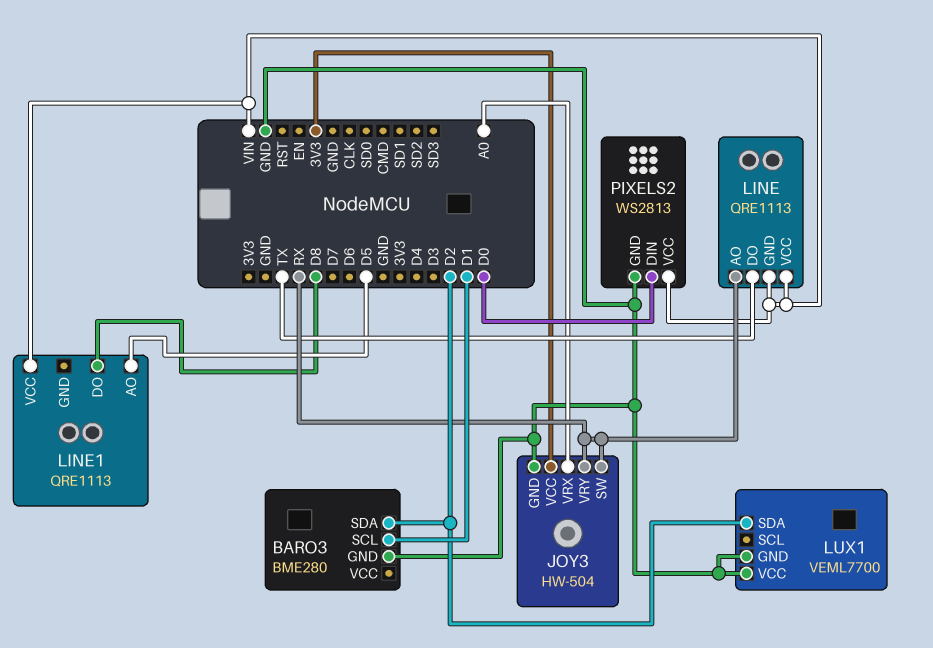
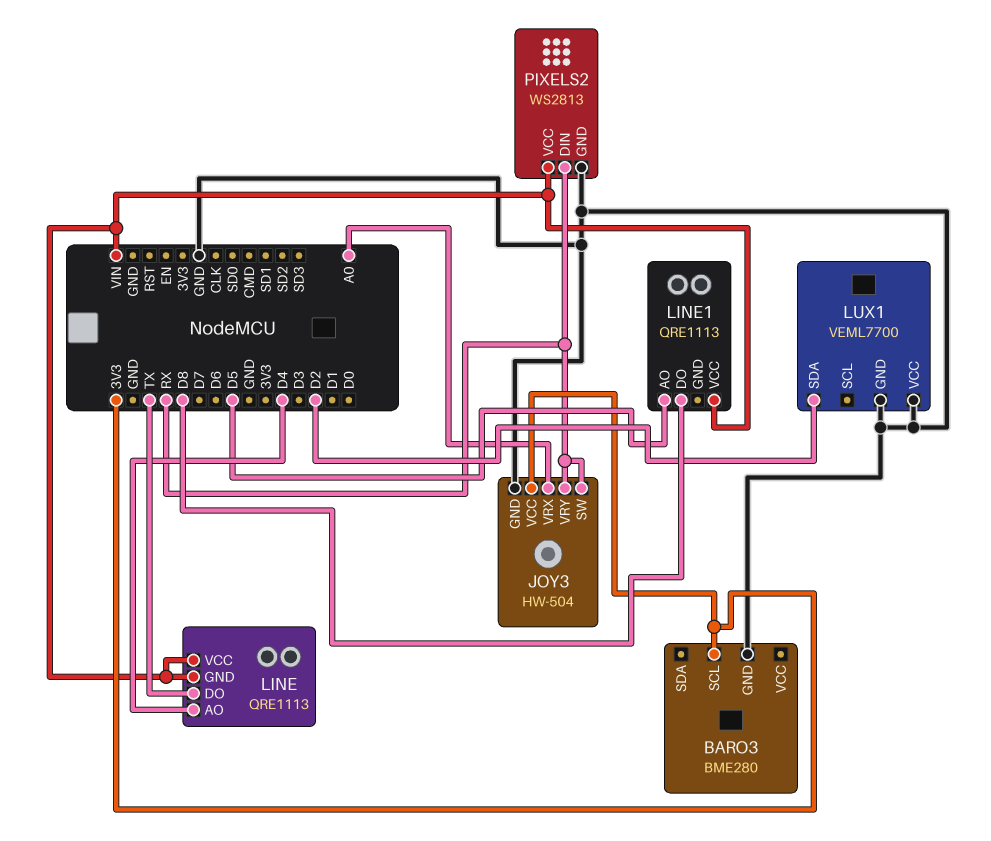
BARO3 pin SCL: D1 -> 3V3
BARO3 pin SDA: D2 -> none
LINE pin AO: RX -> D4
PIXELS2 pin DIN: D0 -> RX

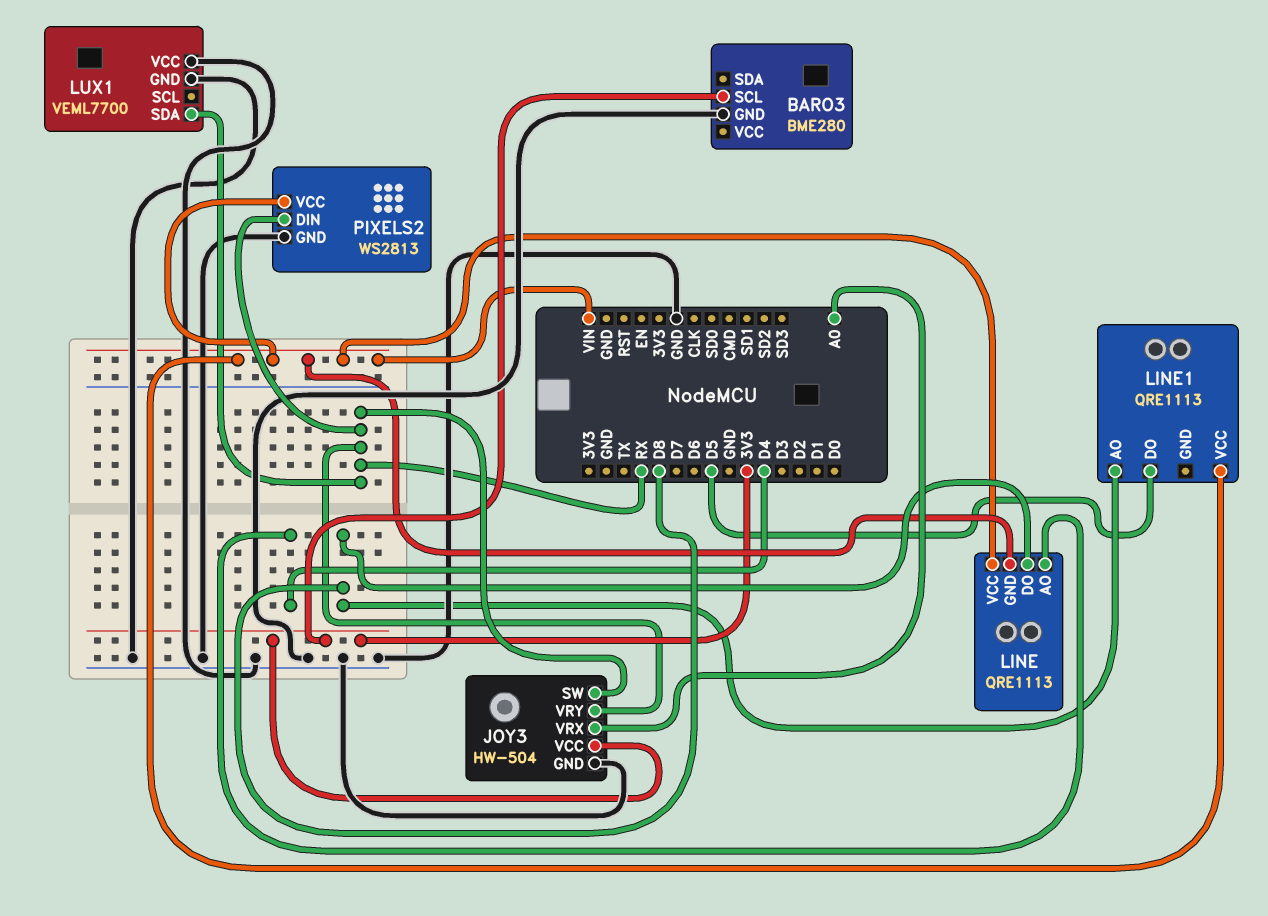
LINE pin DO: TX -> D8
LINE1 pin AO: D5 -> D8
LINE1 pin DO: D8 -> D5
LUX1 pin SDA: D2 -> RX

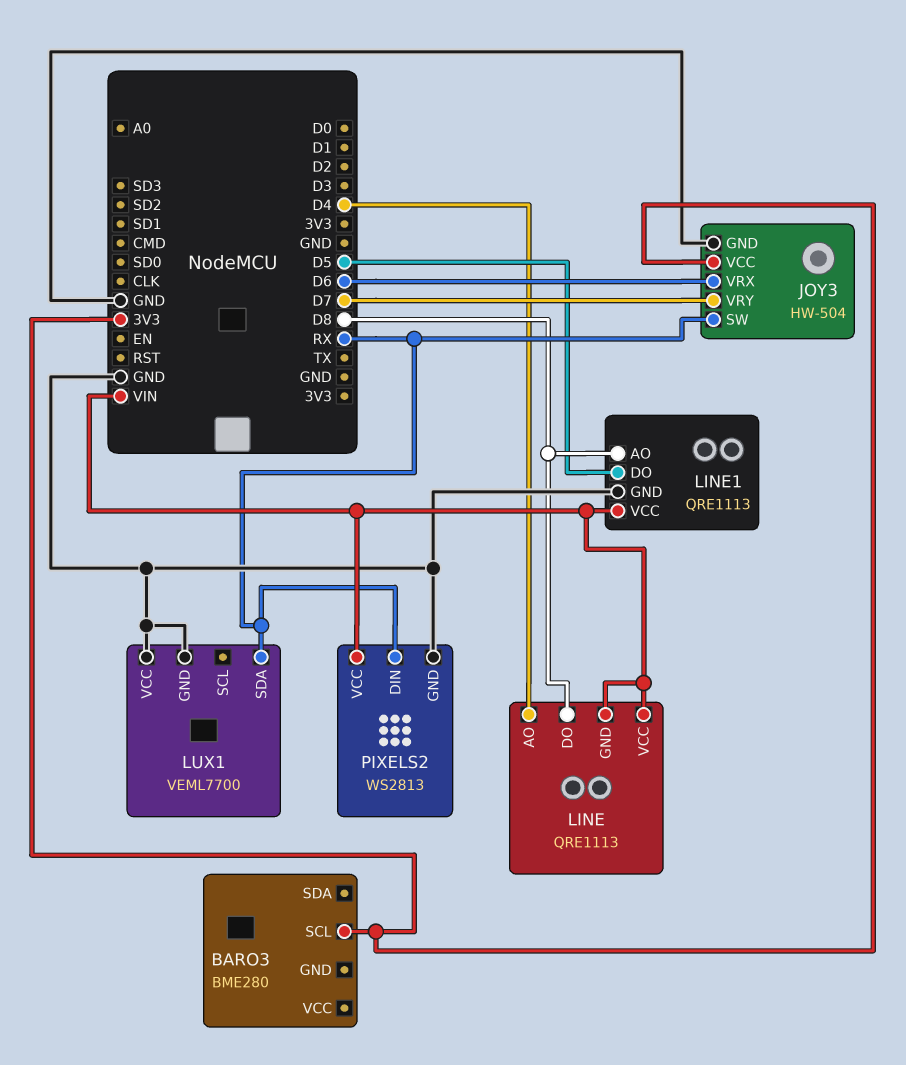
BARO3 pin GND: GND -> none
JOY3 pin VRX: A0 -> D6
JOY3 pin VRY: RX -> D7
LINE1 pin GND: none -> GND

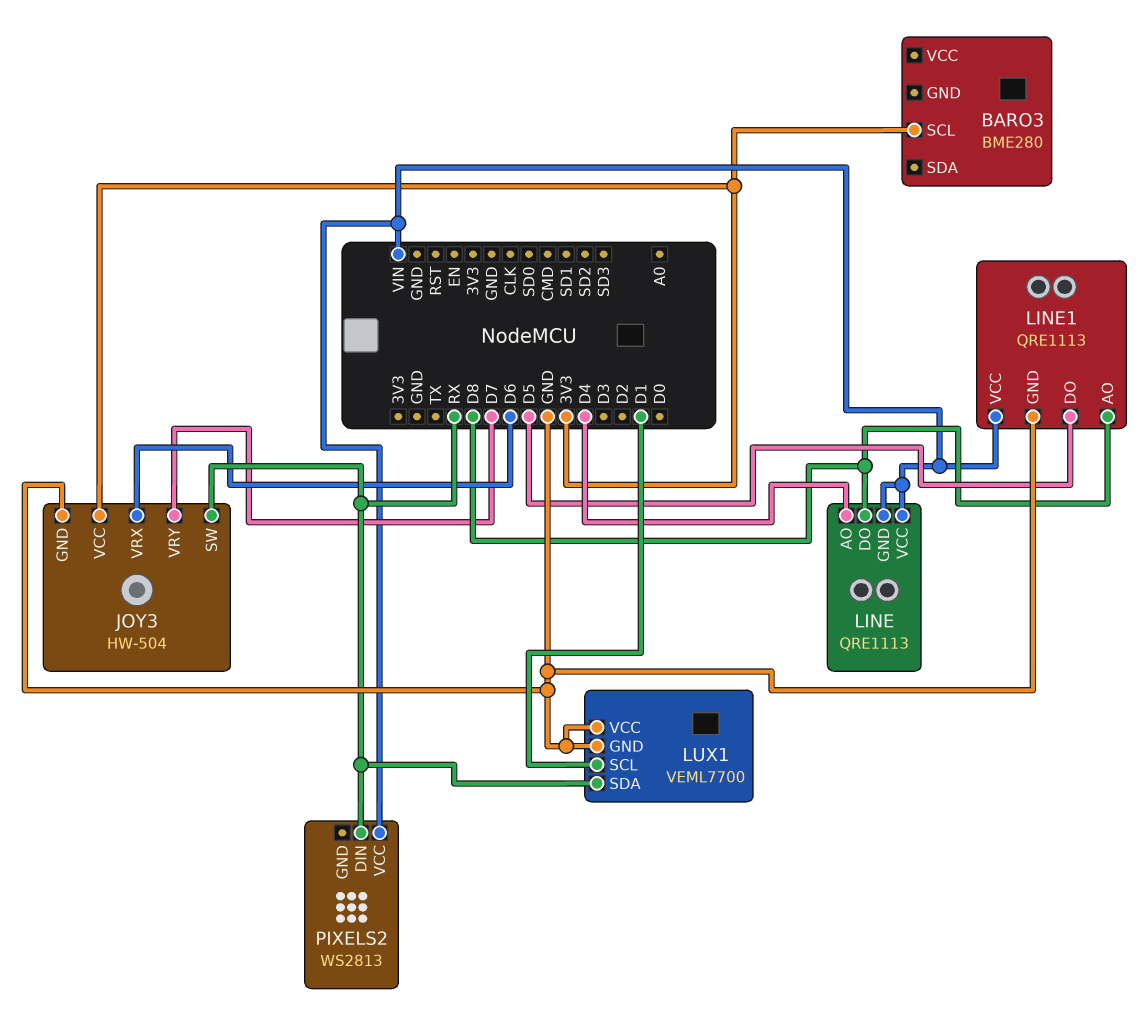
LUX1 pin SCL: none -> D1
PIXELS2 pin GND: GND -> none

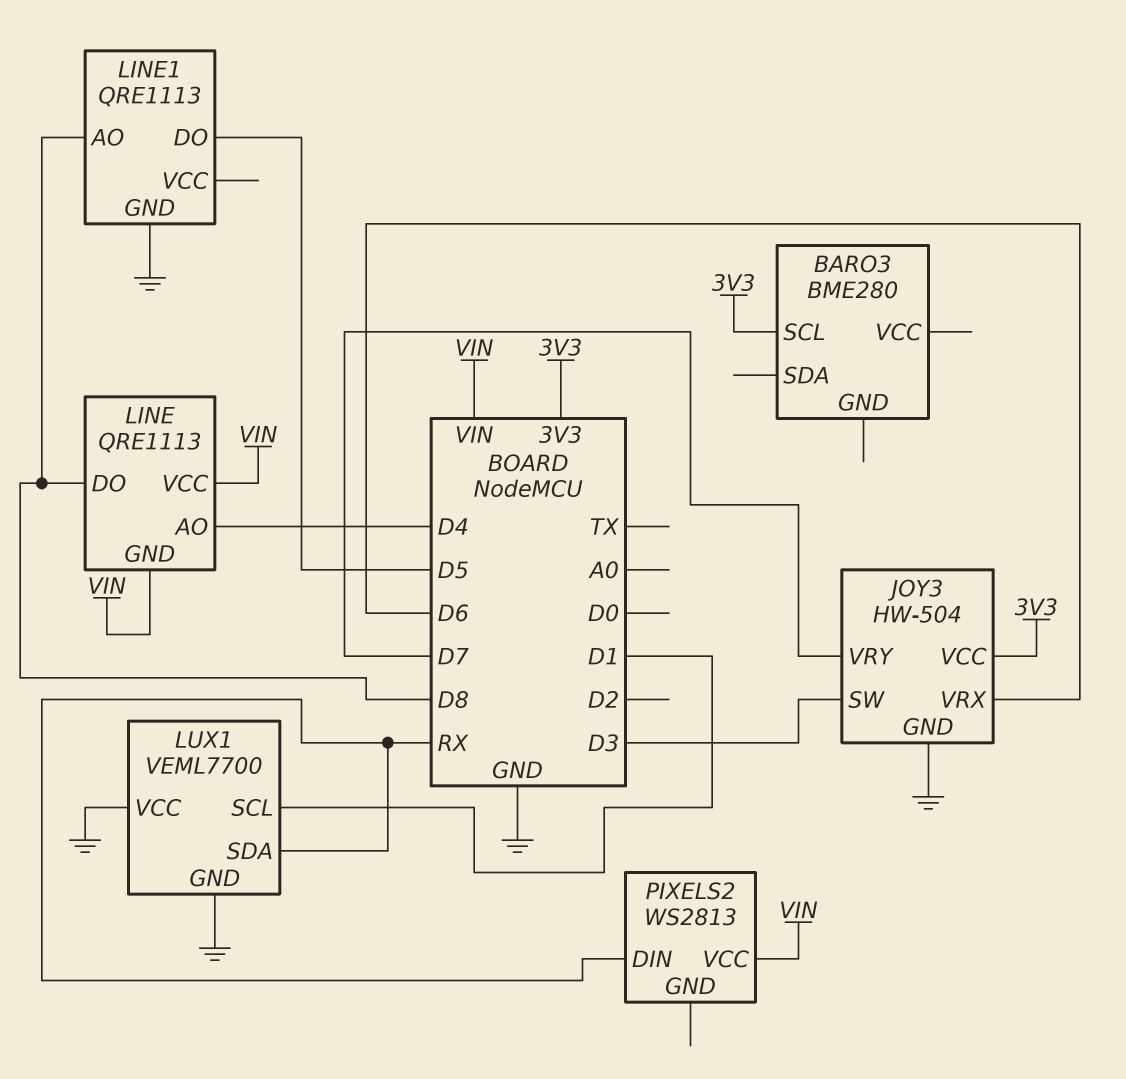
JOY3 pin SW: RX -> D3
LINE1 pin VCC: VIN -> none

